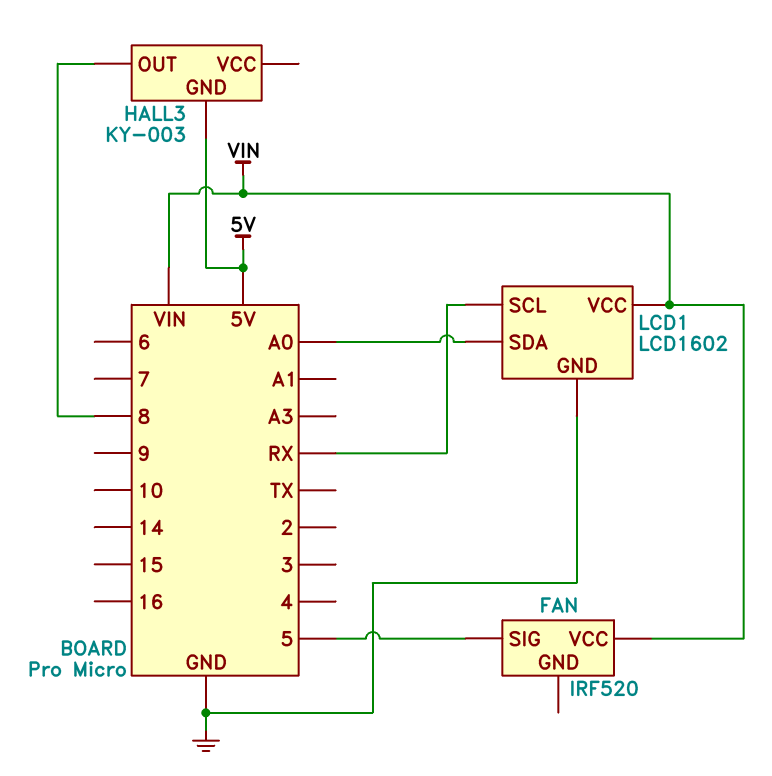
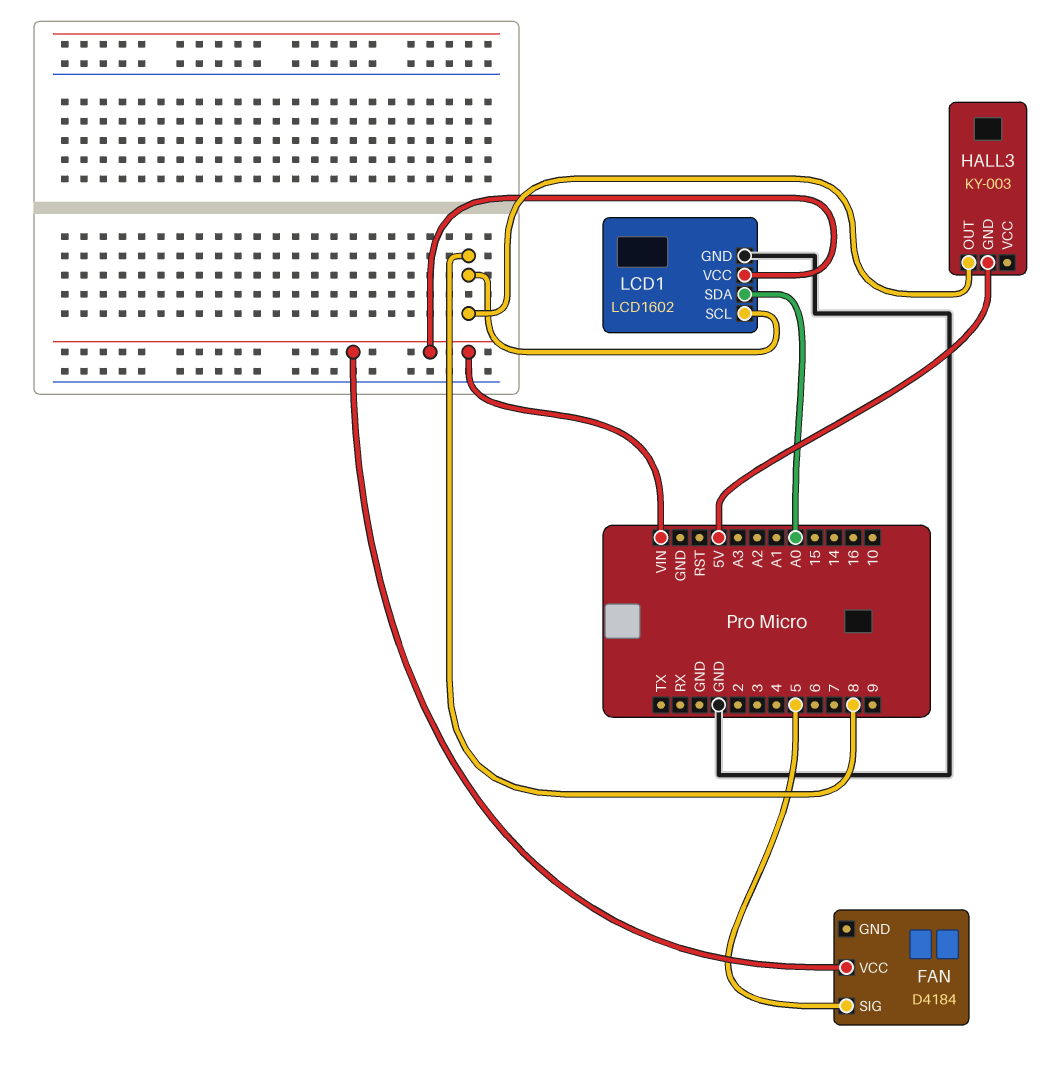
FAN: IRF520 -> D4184
LCD1 pin SCL: RX -> 8

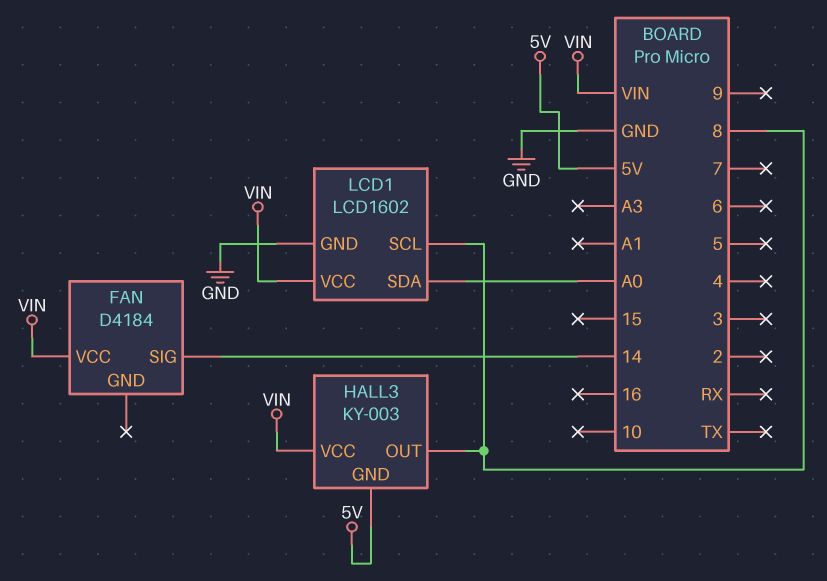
FAN pin SIG: 5 -> 14
HALL3 pin VCC: none -> VIN

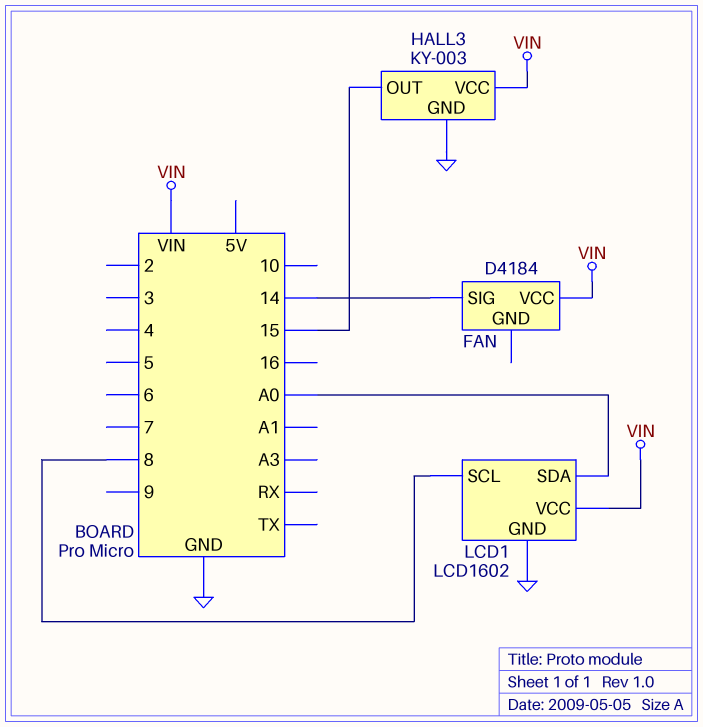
HALL3 pin GND: 5V -> GND
HALL3 pin OUT: 8 -> 15

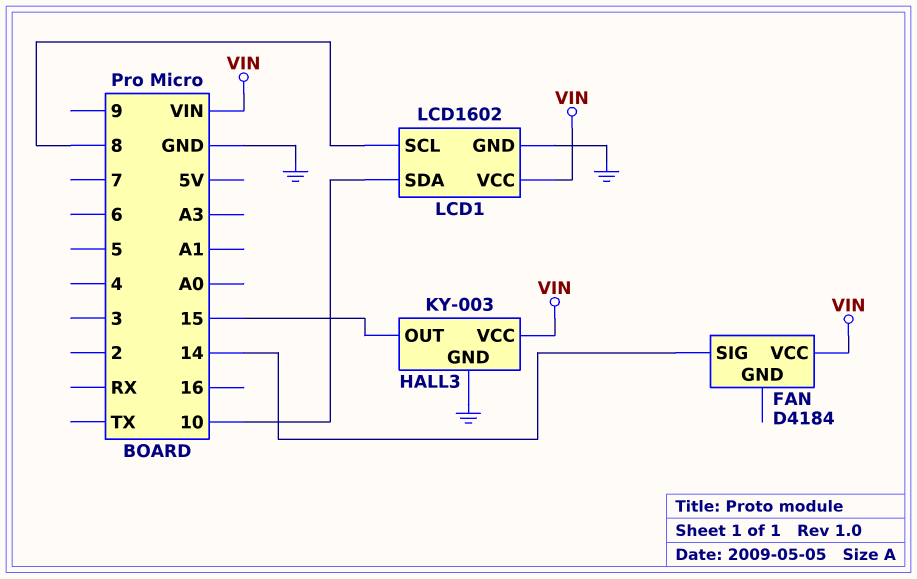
LCD1 pin SDA: A0 -> 10

